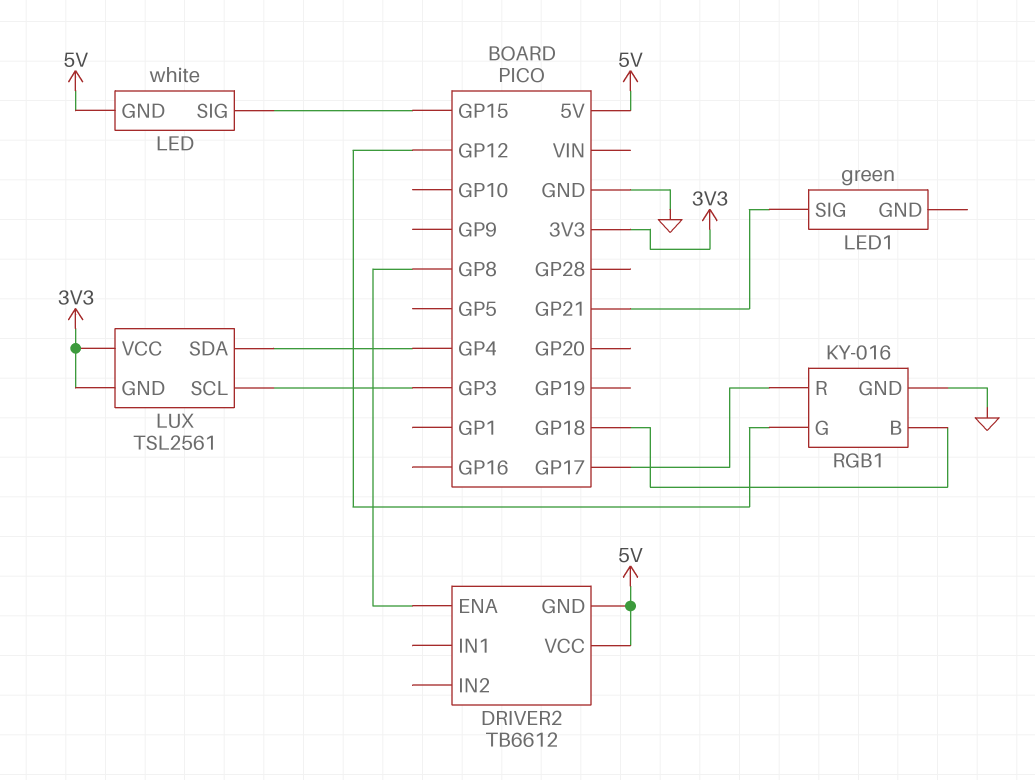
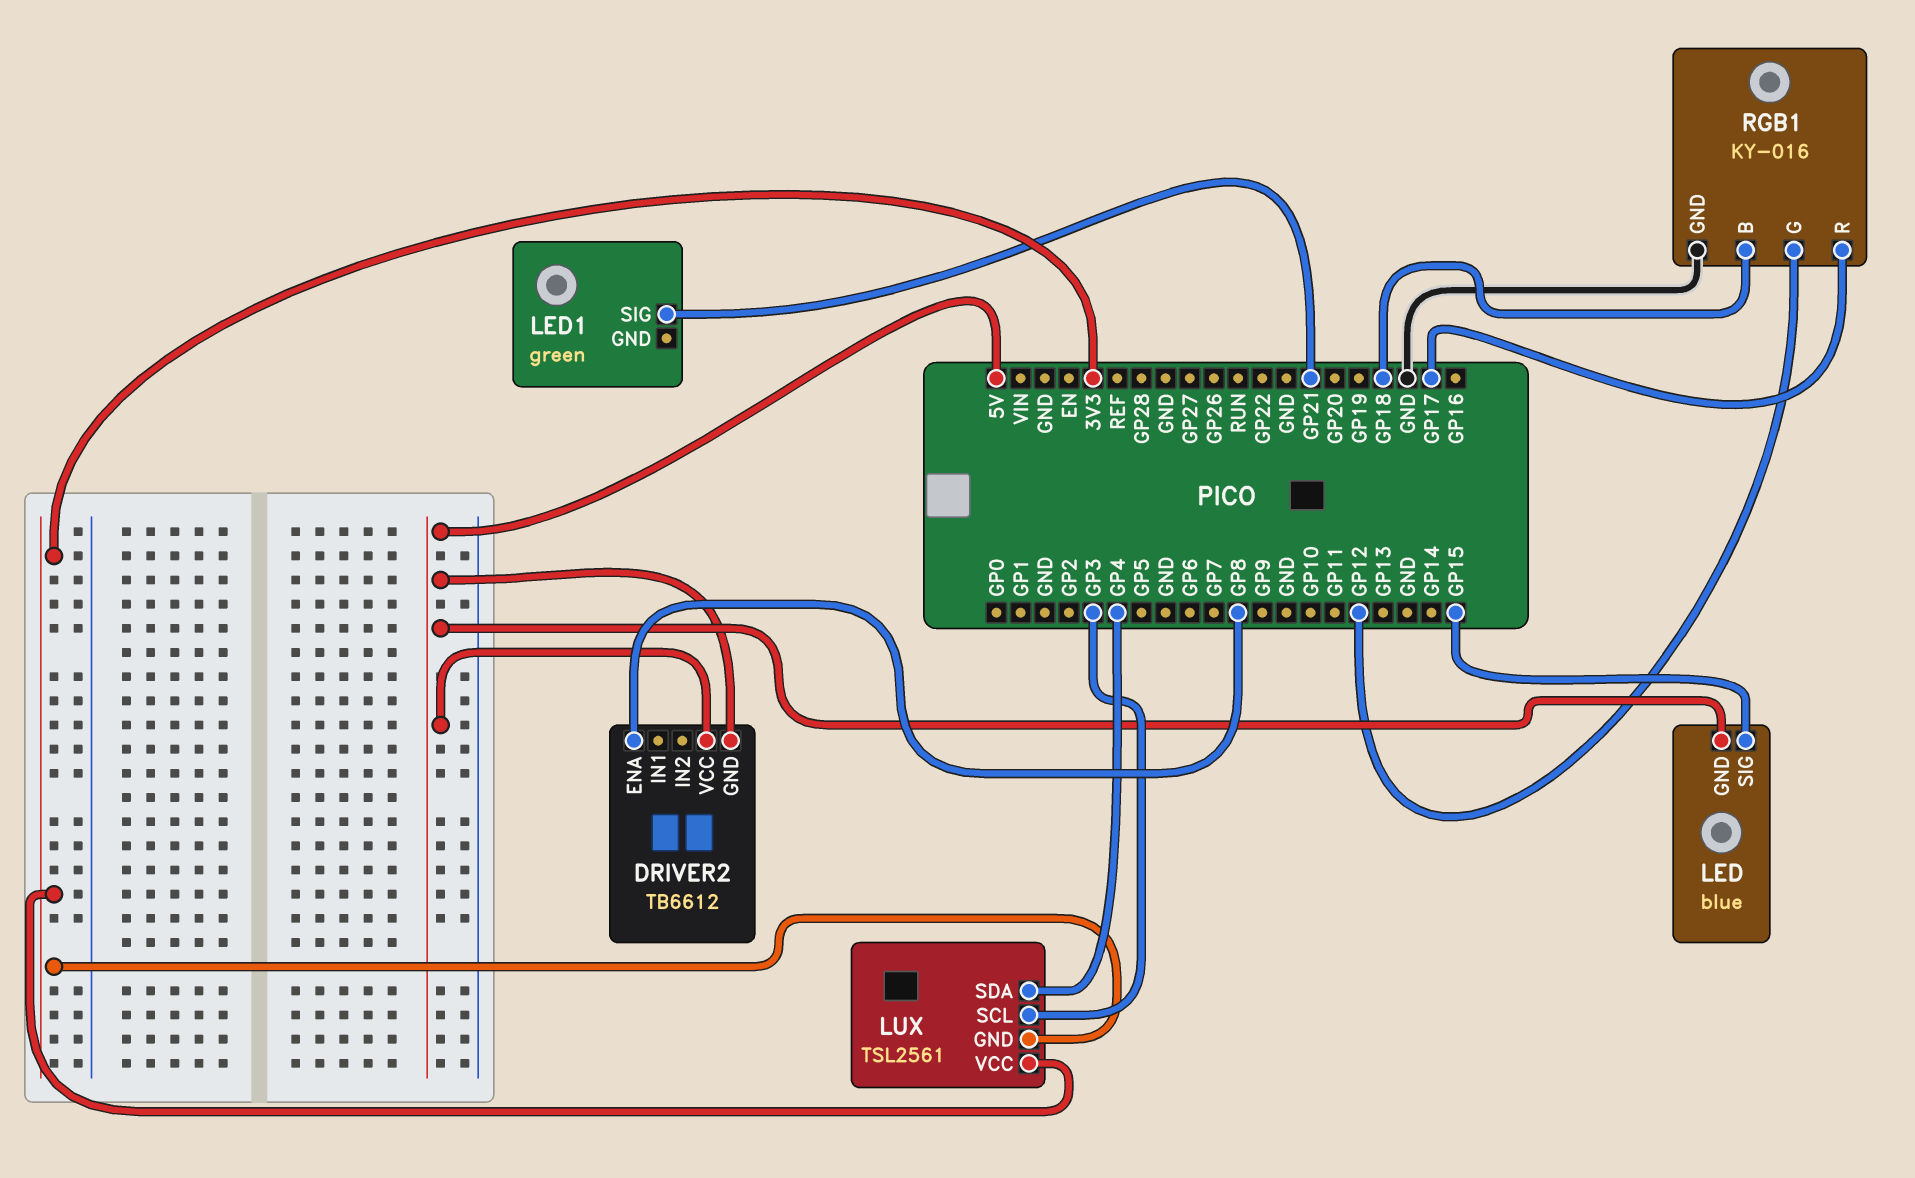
LED: white -> blue

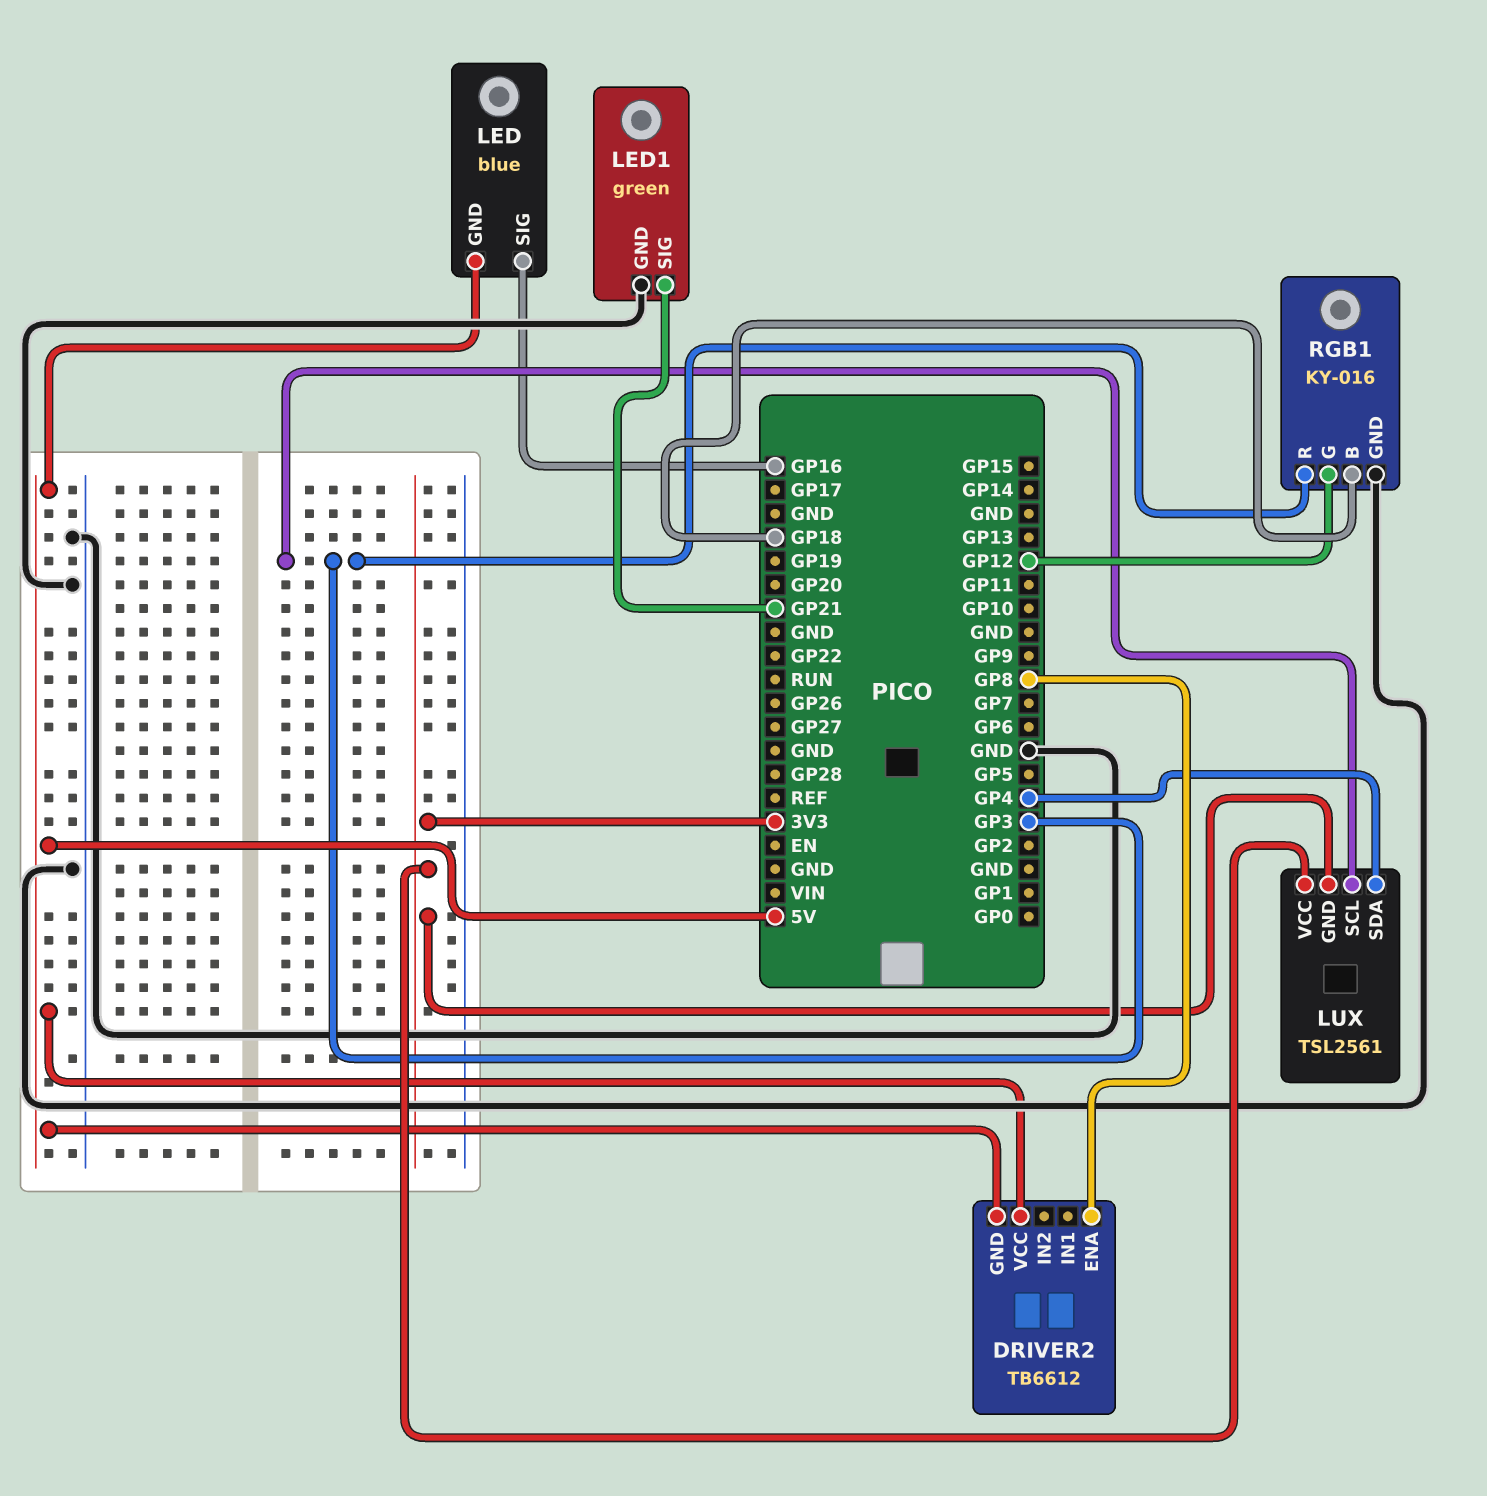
LED pin SIG: GP15 -> GP16
LED1 pin GND: none -> GND
RGB1 pin R: GP17 -> GP3

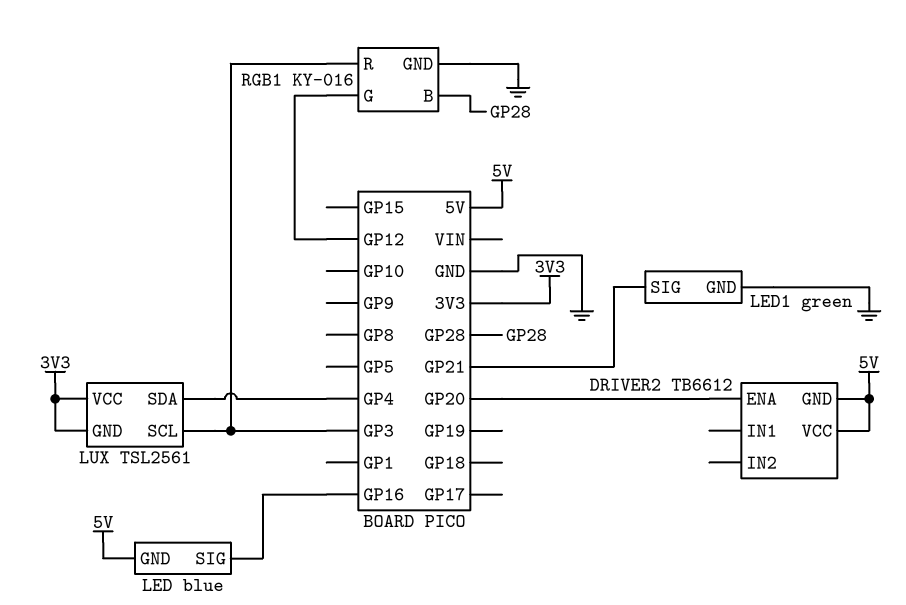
DRIVER2 pin ENA: GP8 -> GP20
RGB1 pin B: GP18 -> GP28

